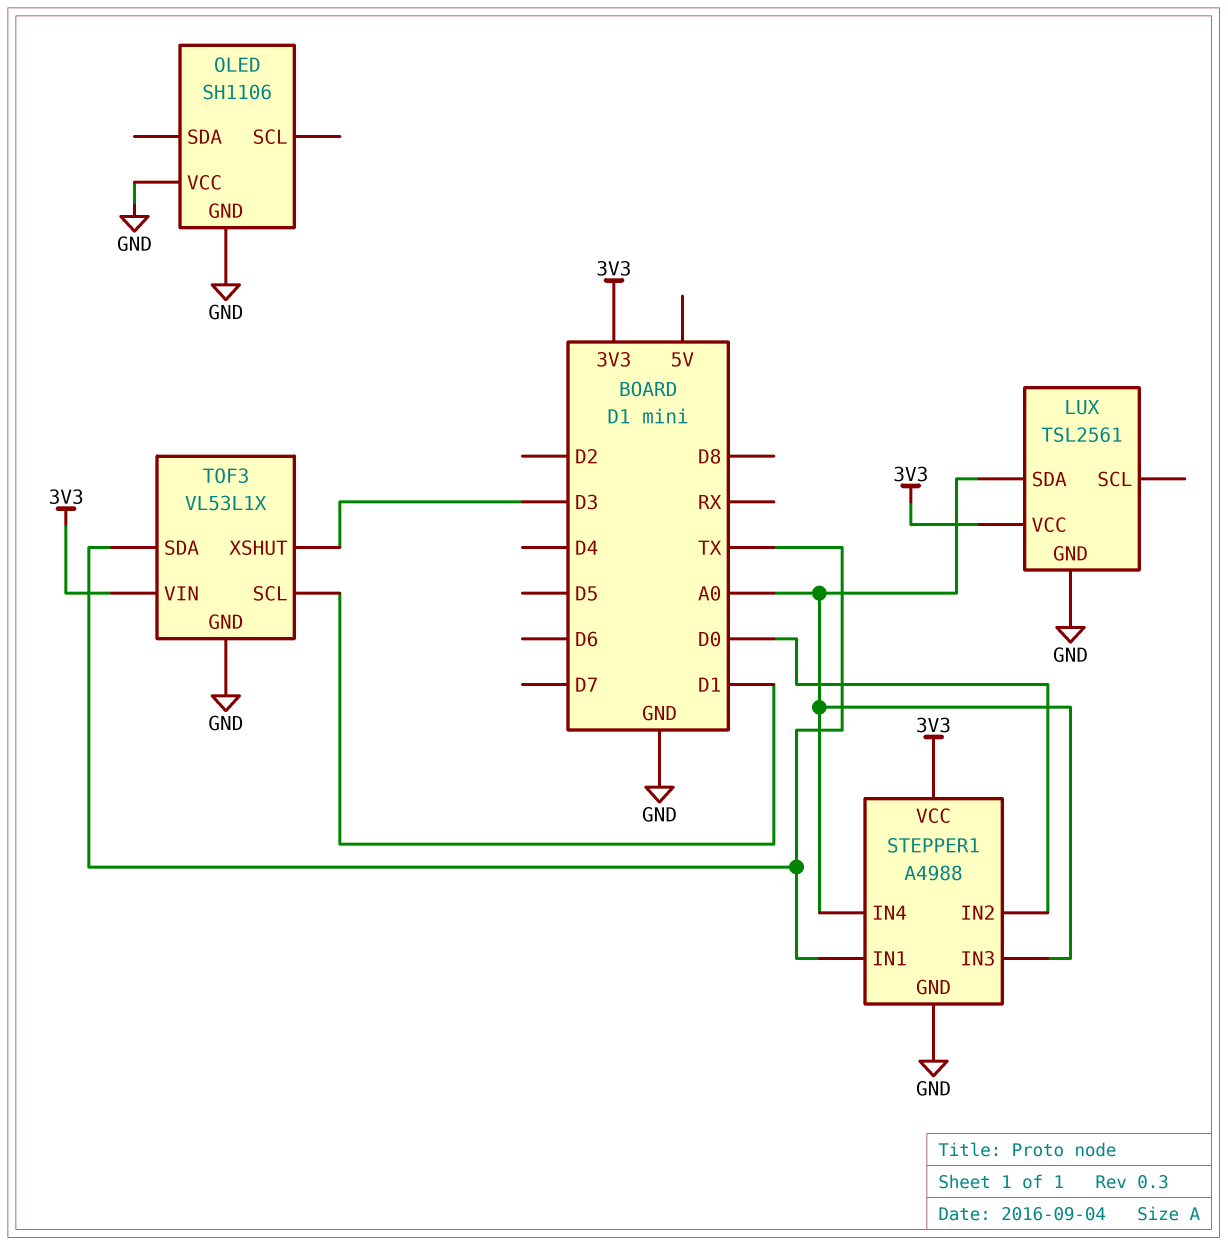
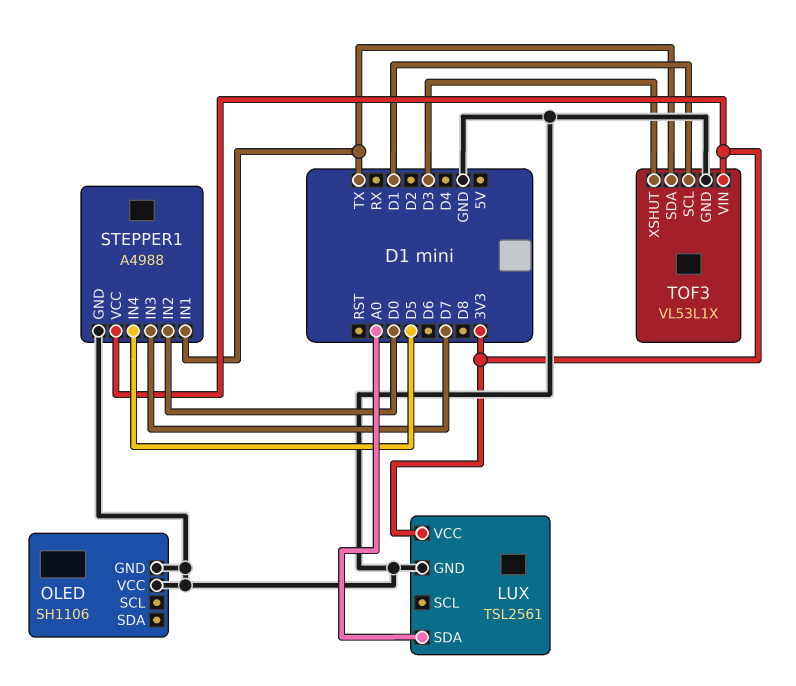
STEPPER1 pin IN3: A0 -> D7
STEPPER1 pin IN4: A0 -> D5

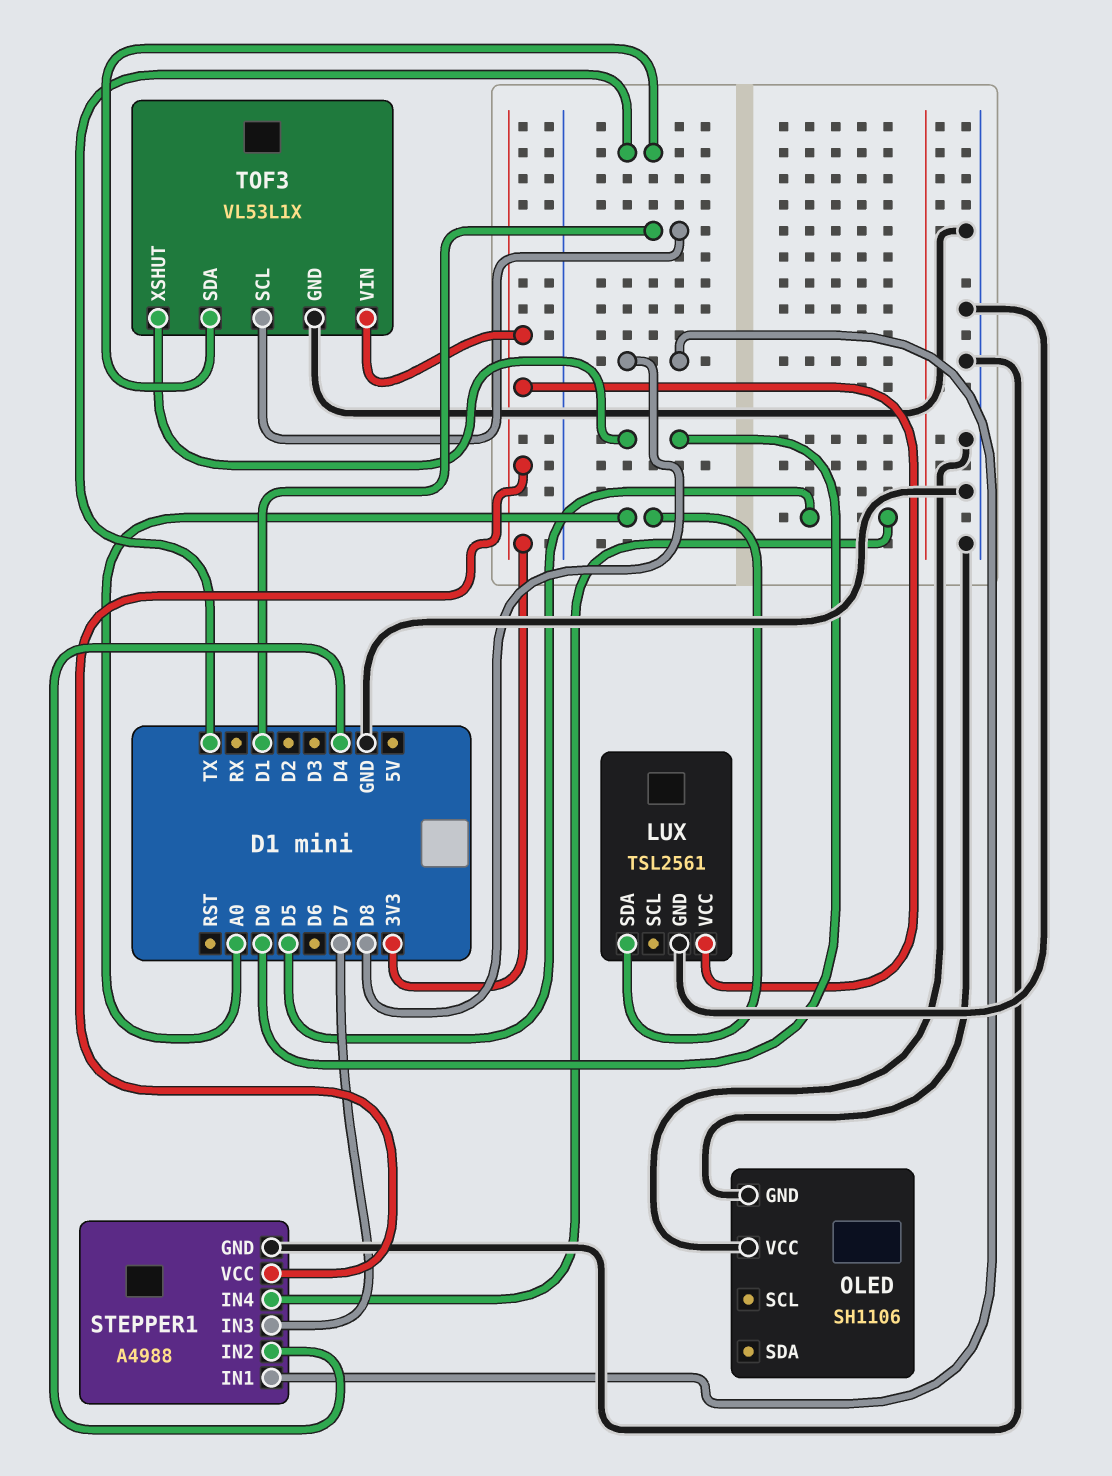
STEPPER1 pin IN1: TX -> D8
STEPPER1 pin IN2: D0 -> D4
TOF3 pin XSHUT: D3 -> D0

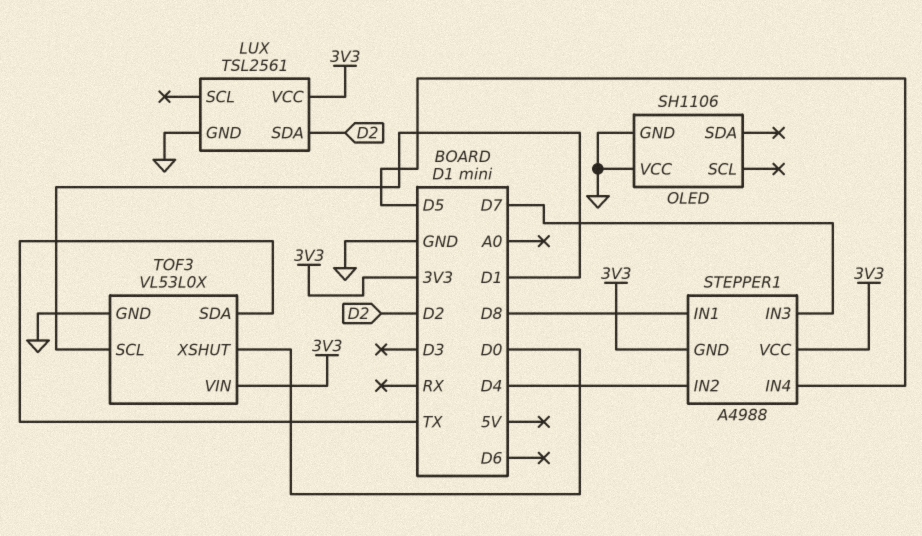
LUX pin SDA: A0 -> D2
STEPPER1 pin GND: GND -> 3V3
TOF3: VL53L1X -> VL53L0X

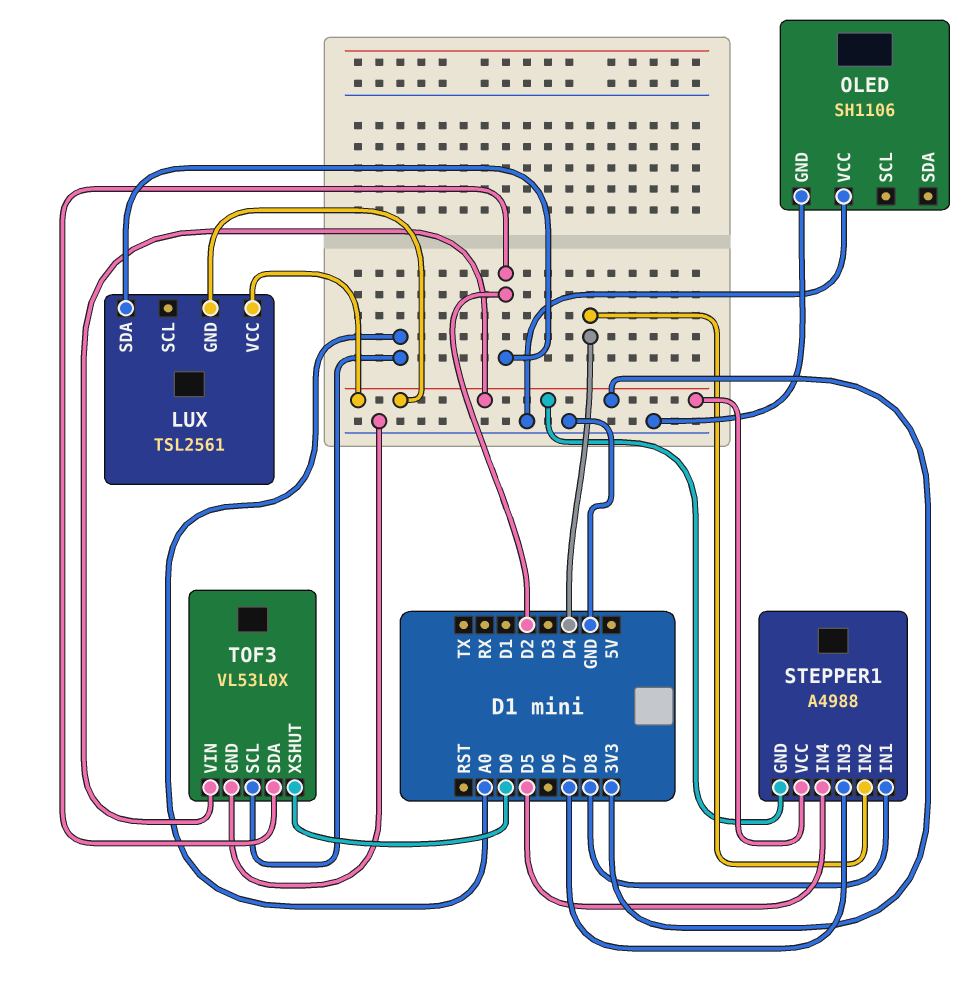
LUX pin GND: GND -> 3V3
TOF3 pin SCL: D1 -> A0
TOF3 pin SDA: TX -> D2

